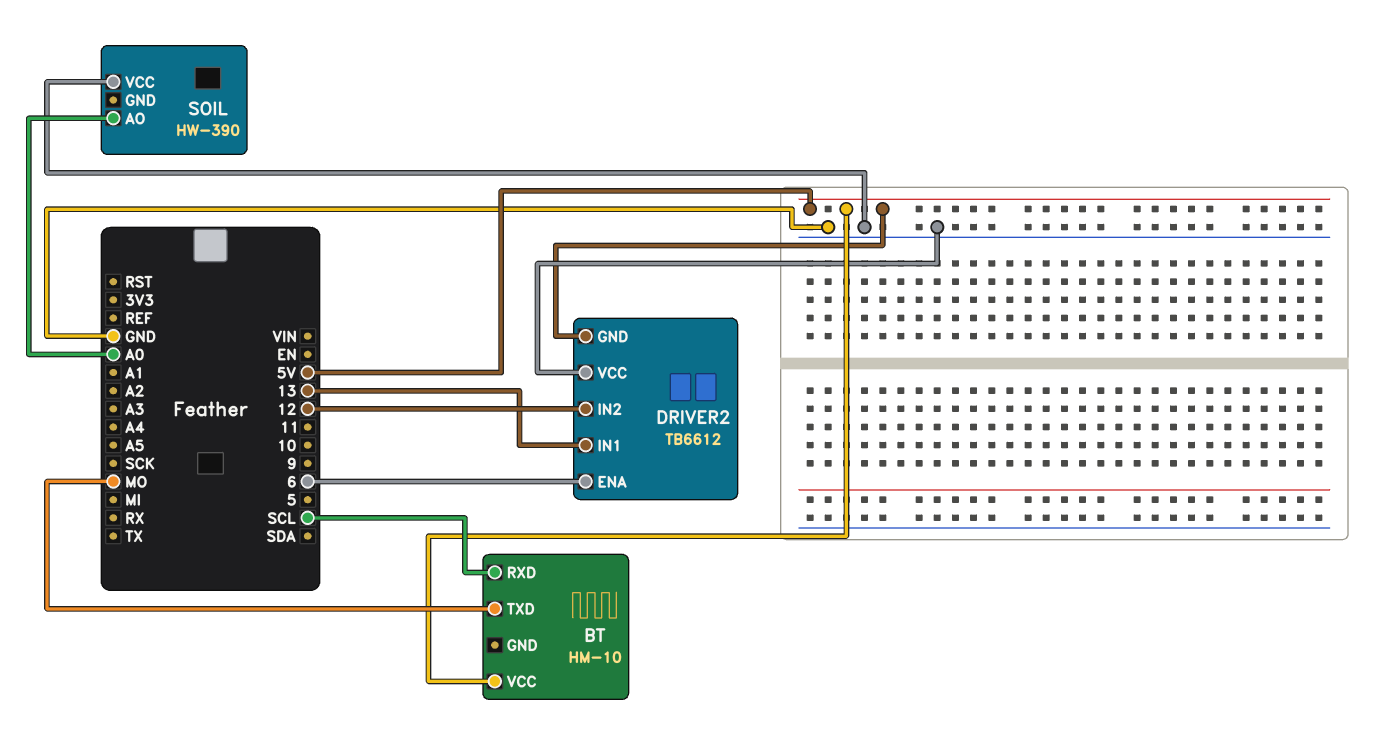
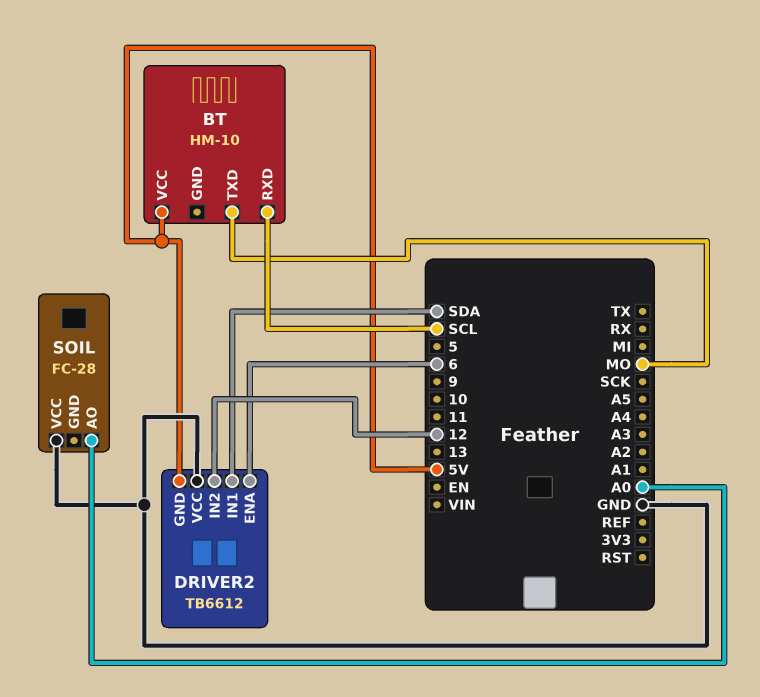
DRIVER2 pin IN1: 13 -> SDA
SOIL: HW-390 -> FC-28

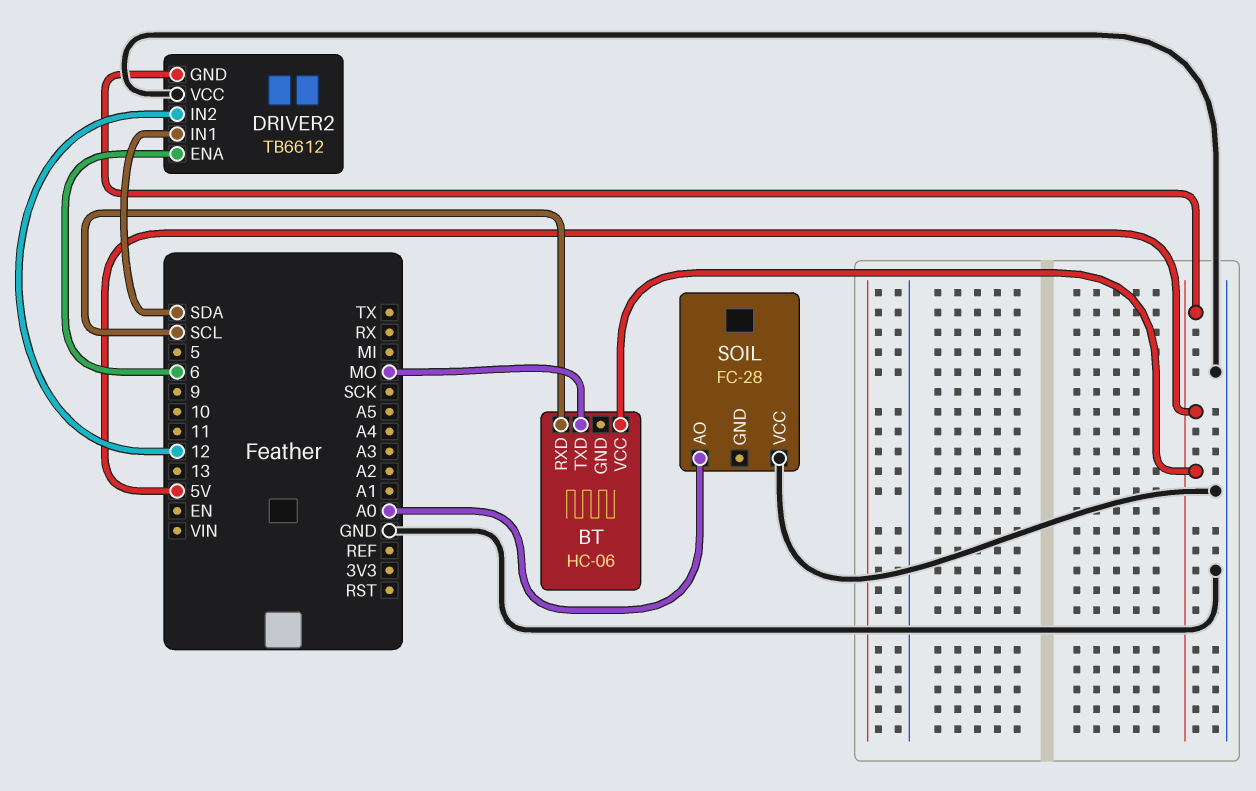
BT: HM-10 -> HC-06

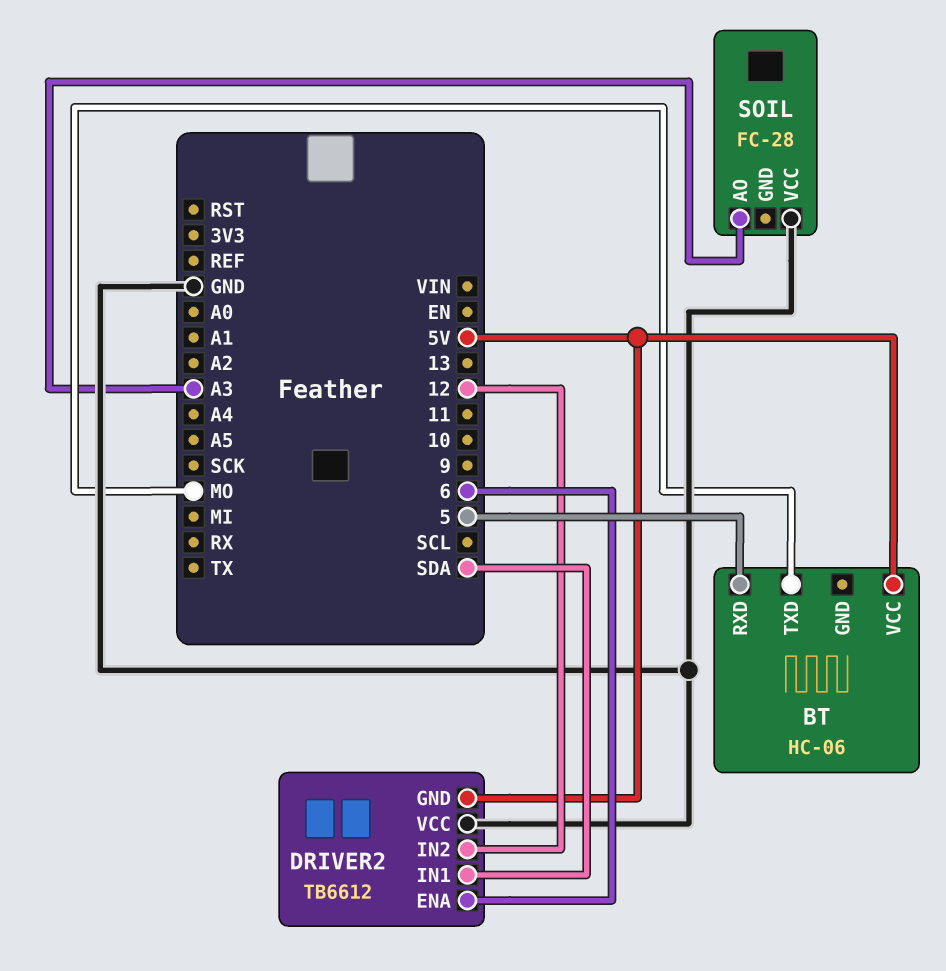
BT pin RXD: SCL -> 5
SOIL pin AO: A0 -> A3

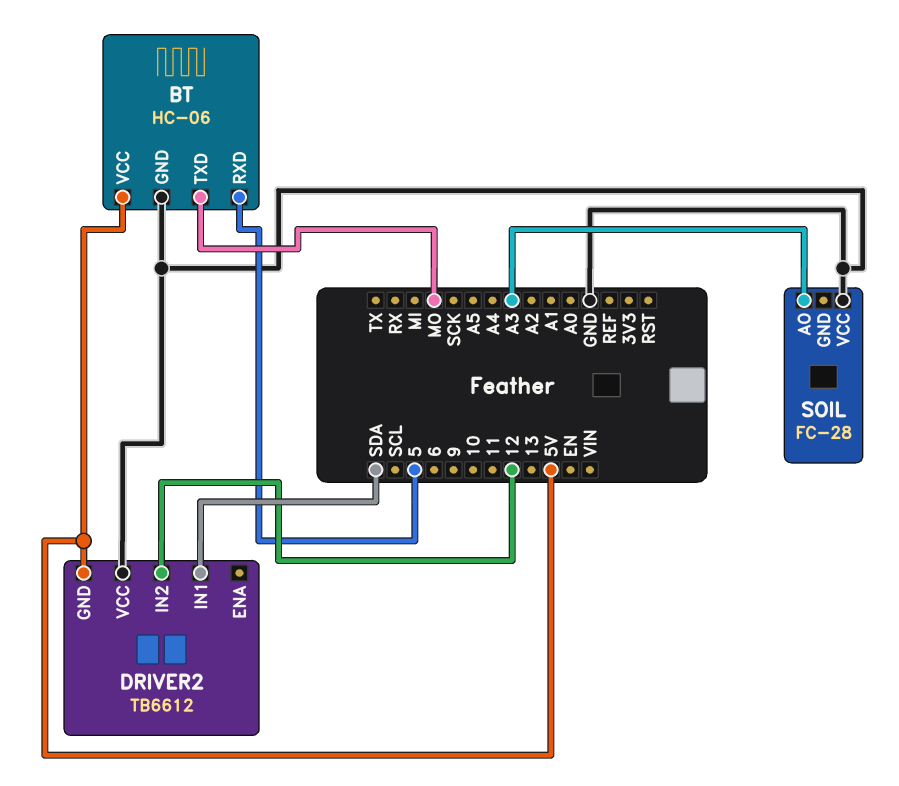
BT pin GND: none -> GND
DRIVER2 pin ENA: 6 -> none

